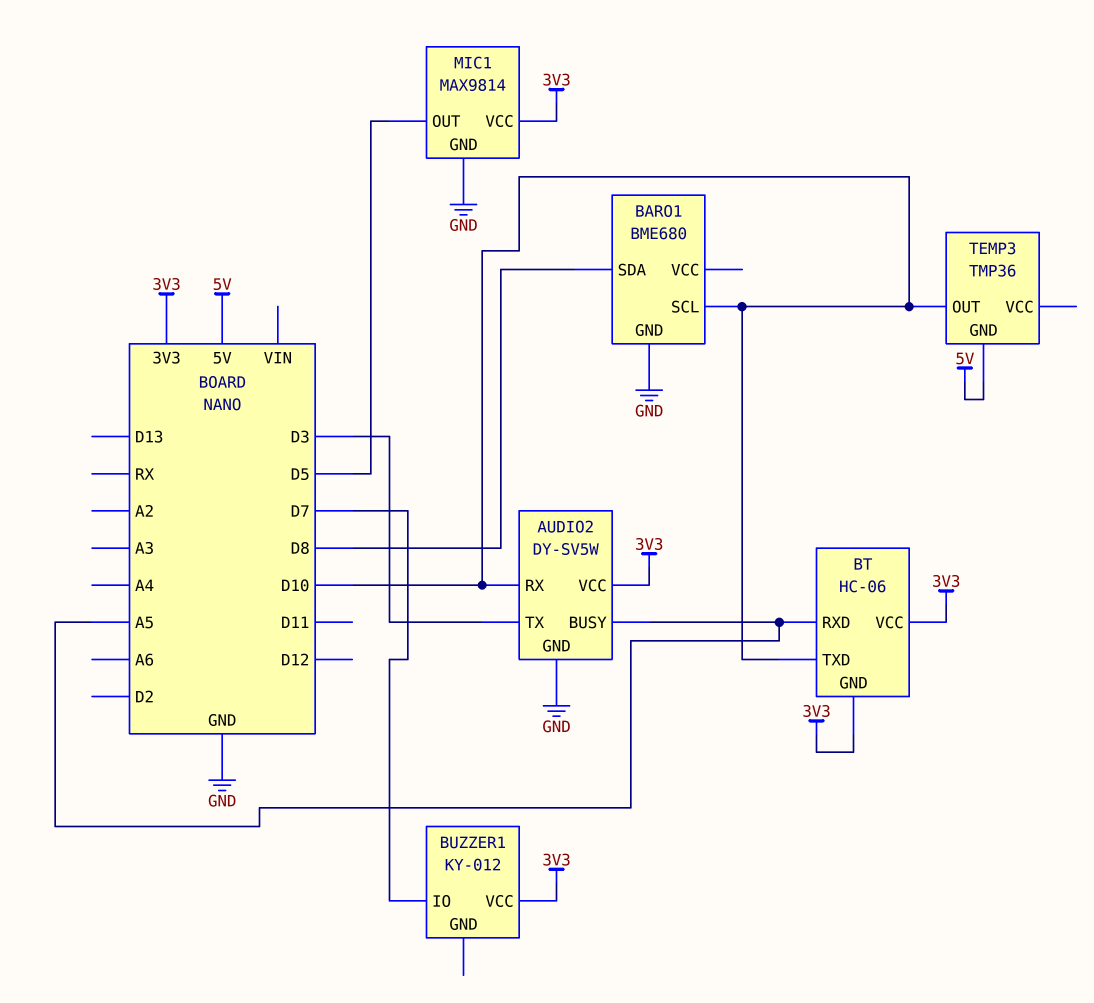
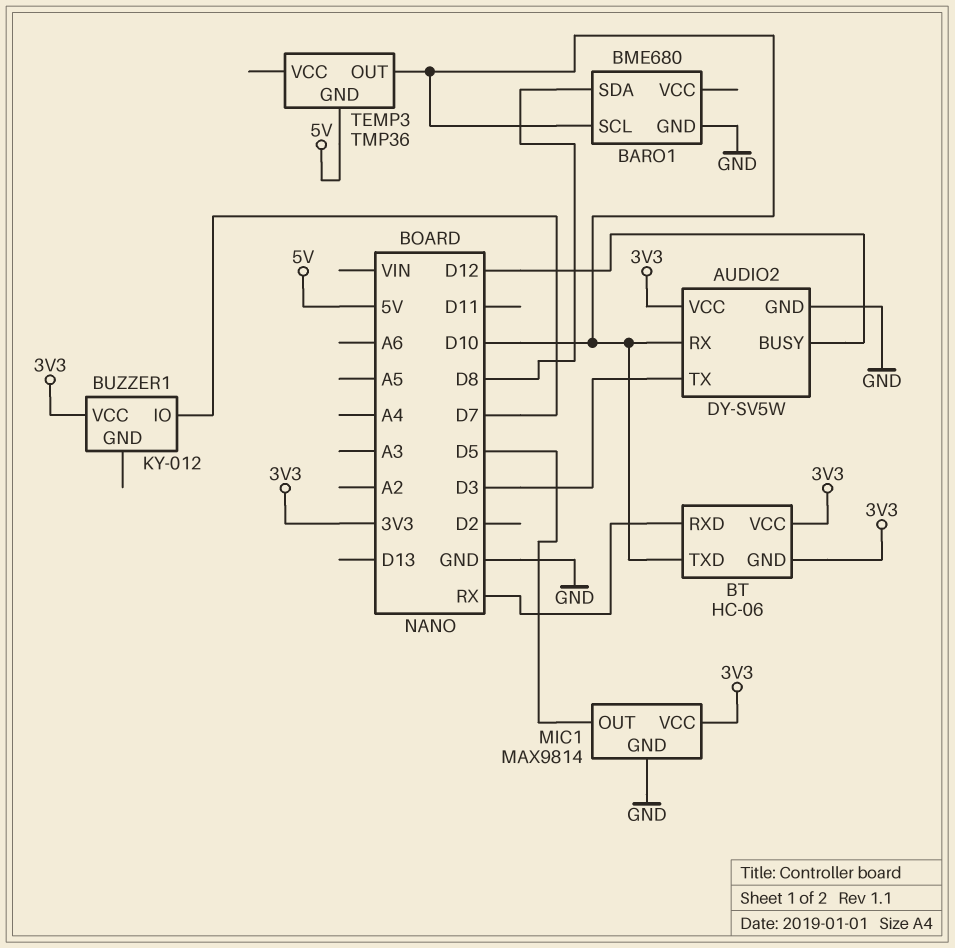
AUDIO2 pin BUSY: A5 -> D12
BT pin RXD: A5 -> RX

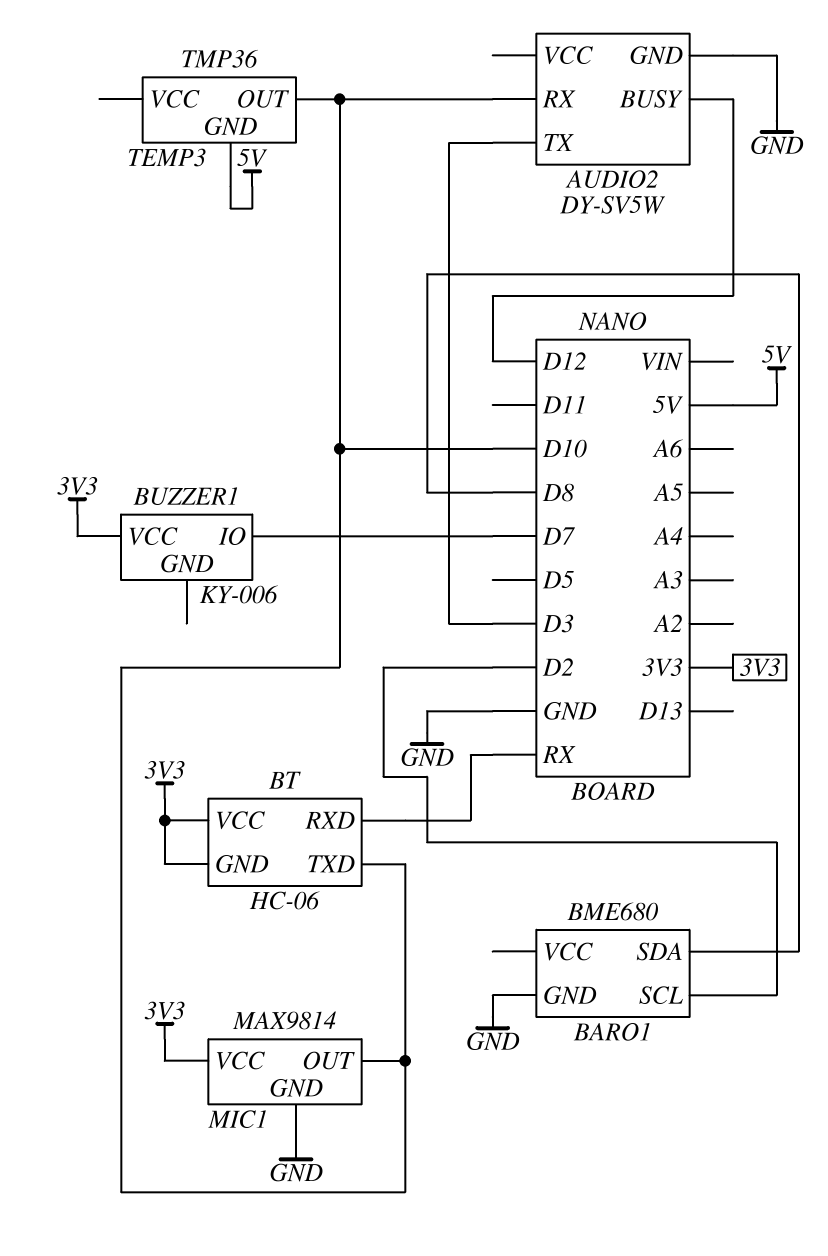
AUDIO2 pin VCC: 3V3 -> none
BARO1 pin SCL: D10 -> D2
BUZZER1: KY-012 -> KY-006
MIC1 pin OUT: D5 -> D10

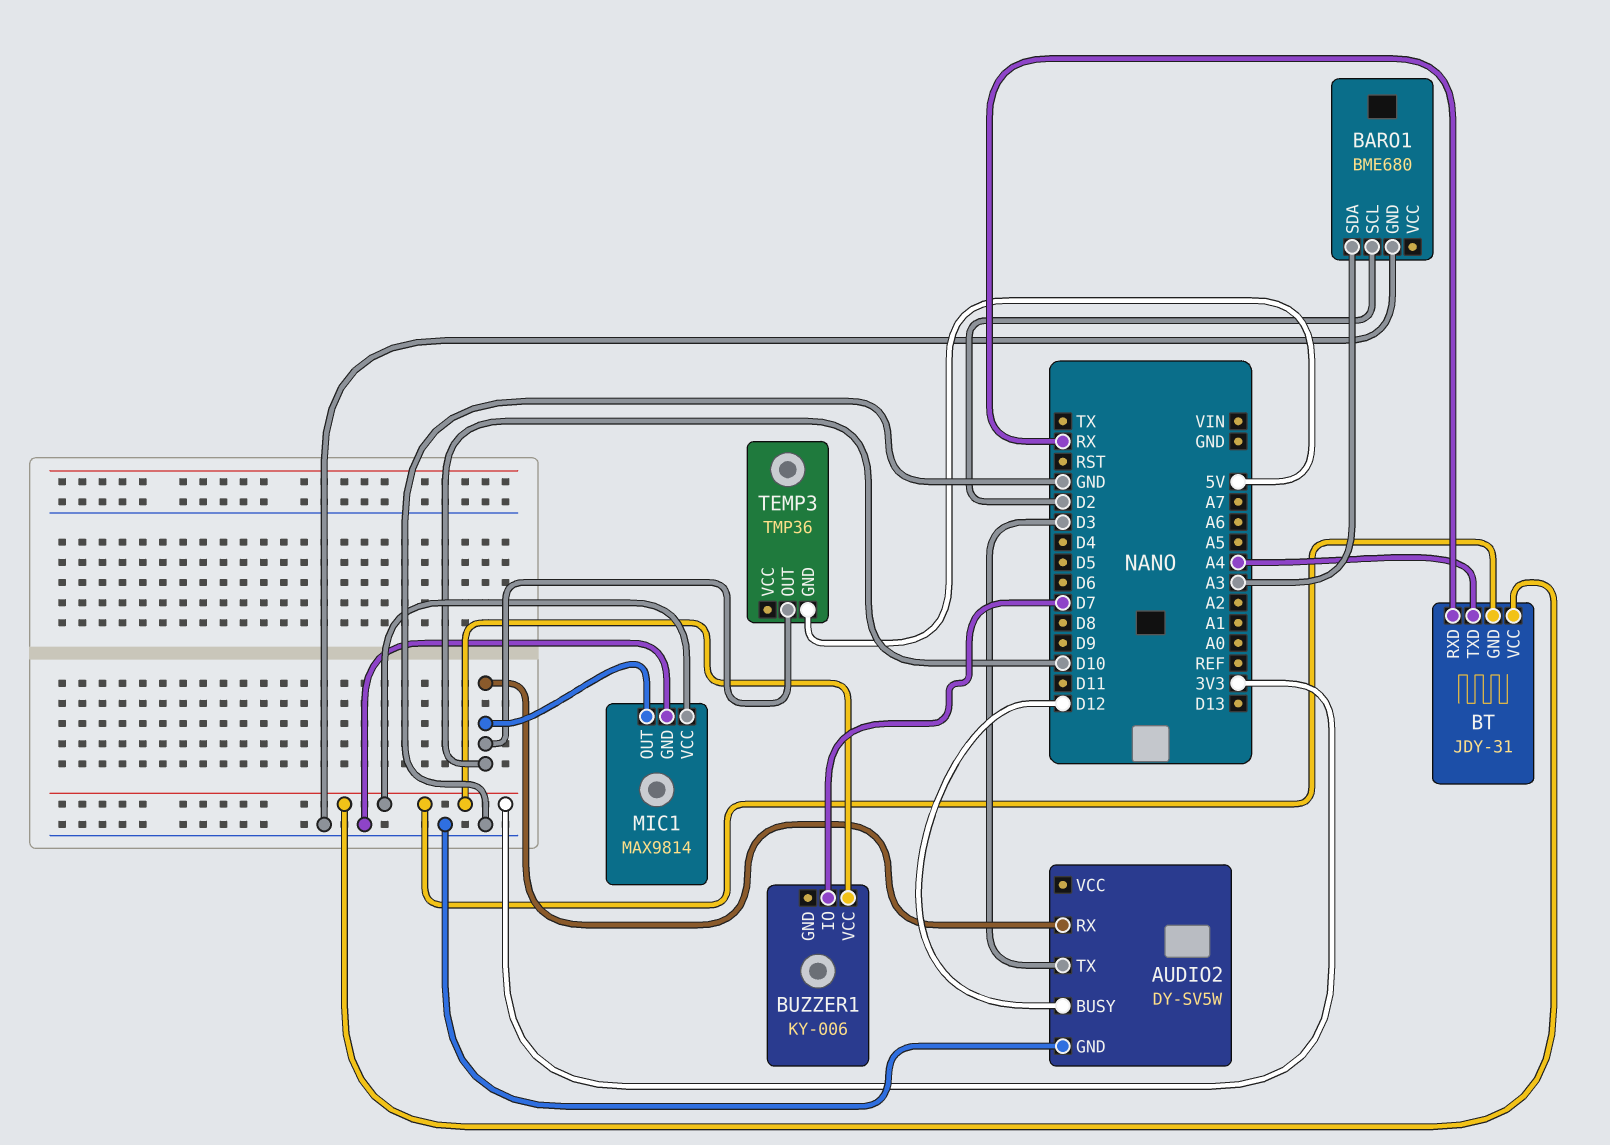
BARO1 pin SDA: D8 -> A3
BT: HC-06 -> JDY-31
BT pin TXD: D10 -> A4

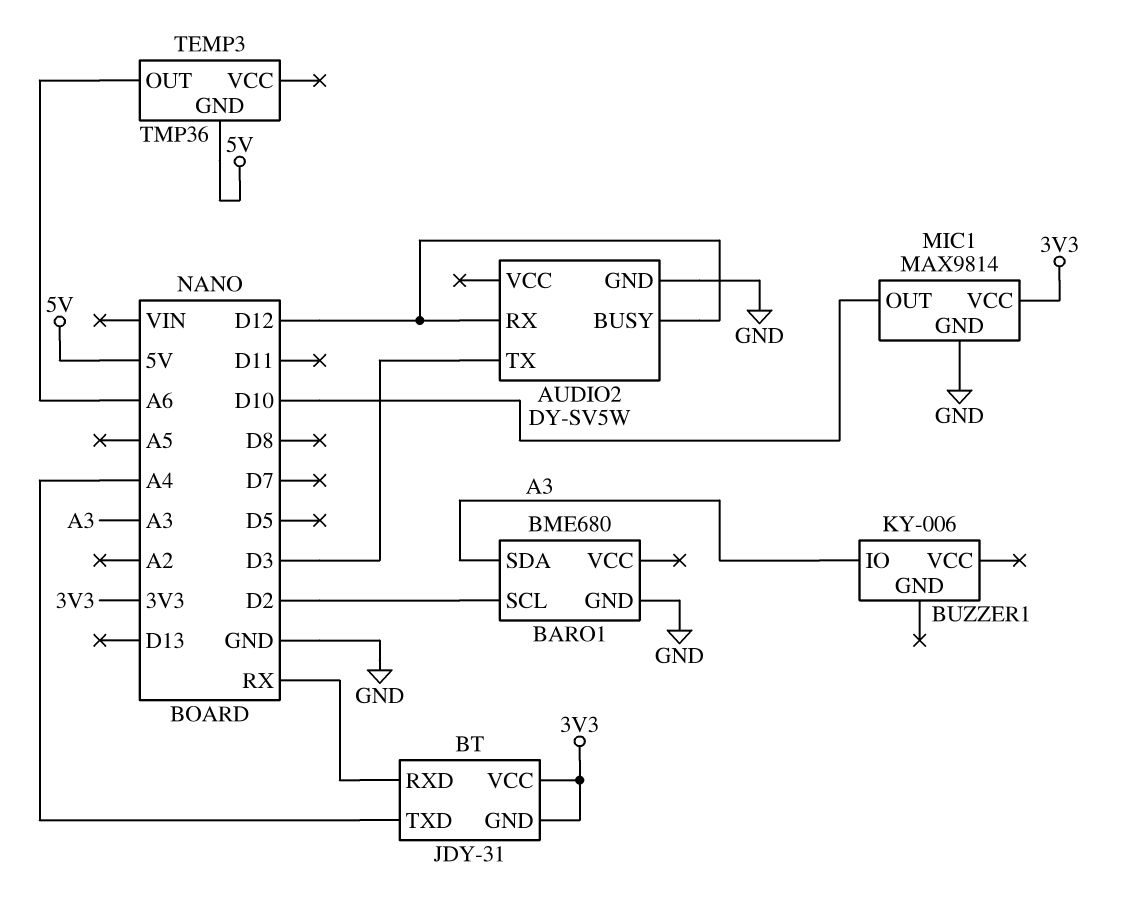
AUDIO2 pin RX: D10 -> D12
BUZZER1 pin IO: D7 -> A3
BUZZER1 pin VCC: 3V3 -> none
TEMP3 pin OUT: D10 -> A6

